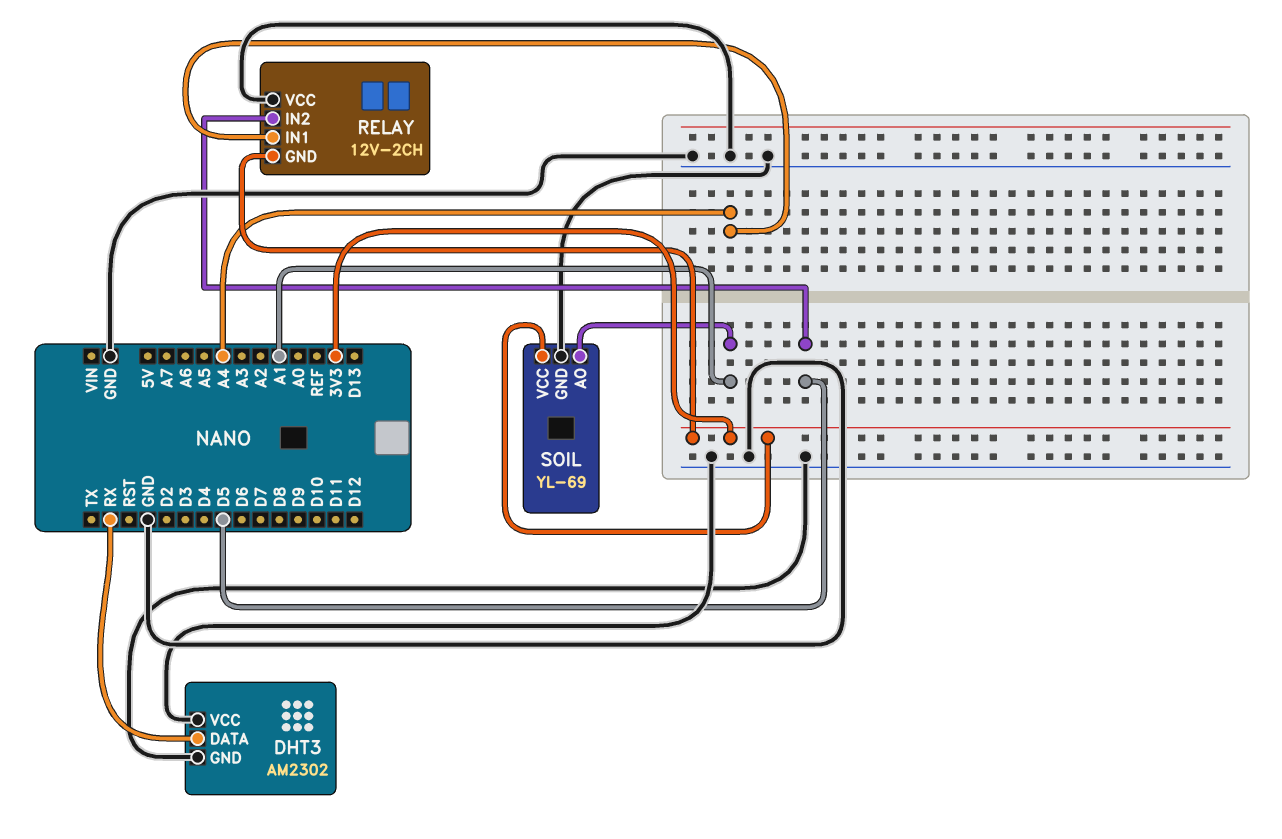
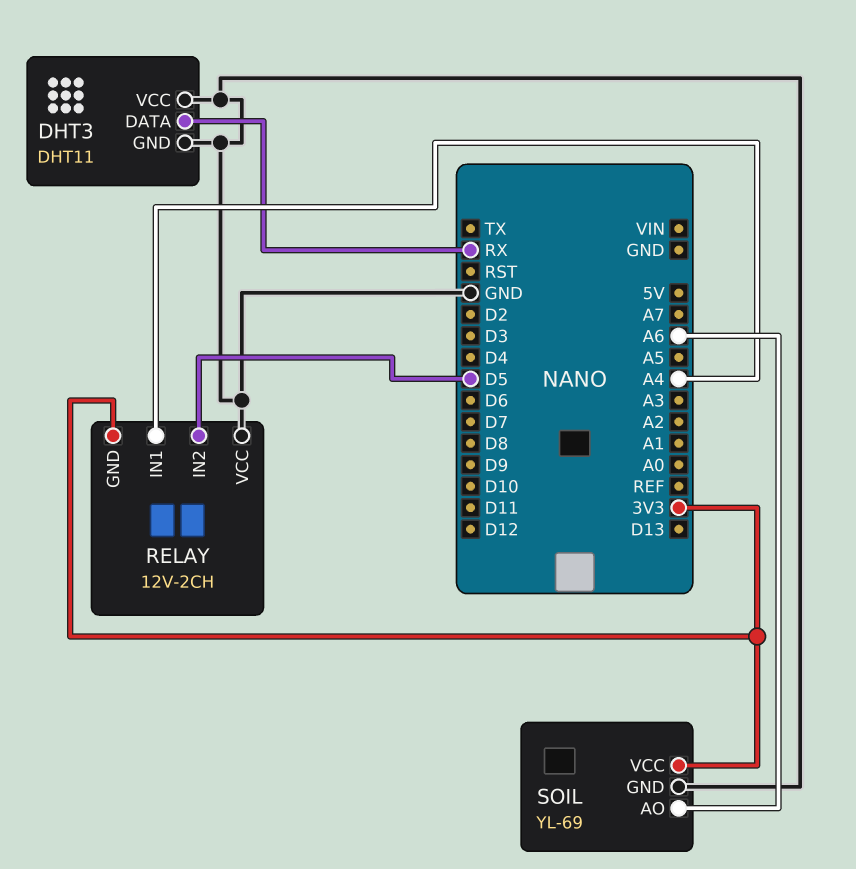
DHT3: AM2302 -> DHT11
SOIL pin AO: A1 -> A6

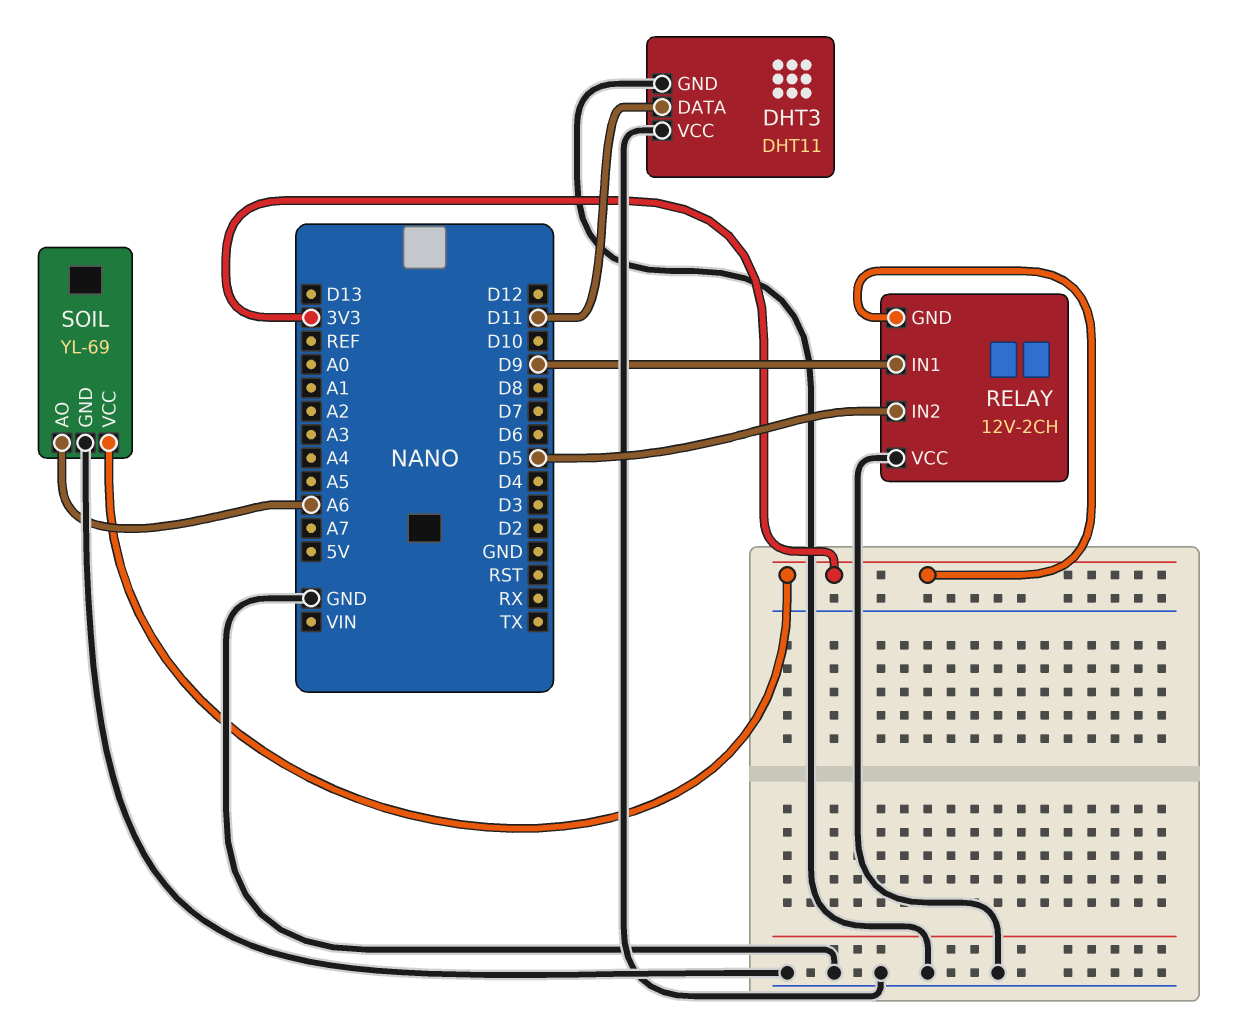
DHT3 pin DATA: RX -> D11
RELAY pin IN1: A4 -> D9

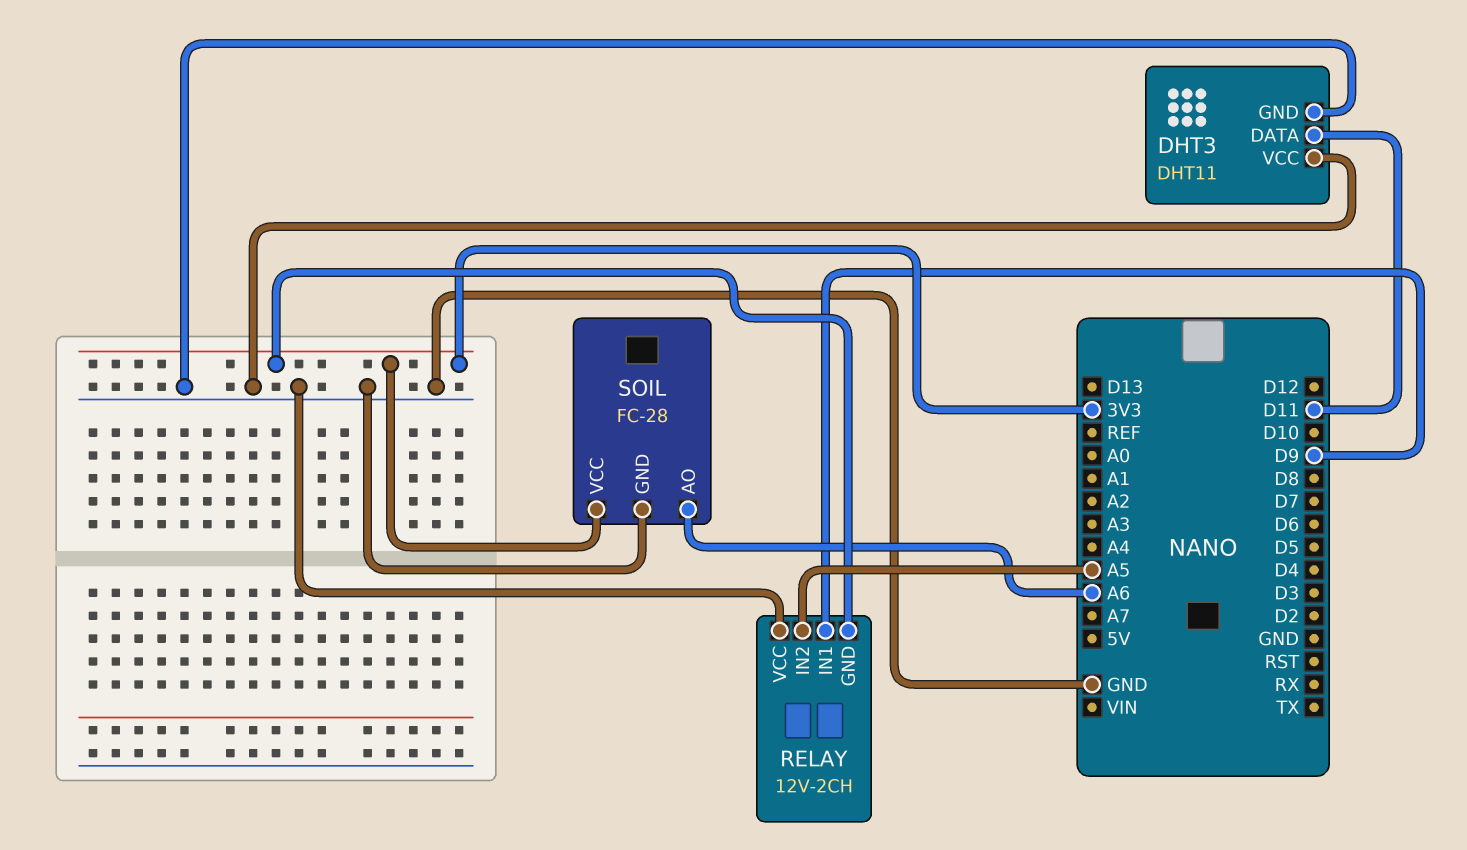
RELAY pin IN2: D5 -> A5
SOIL: YL-69 -> FC-28

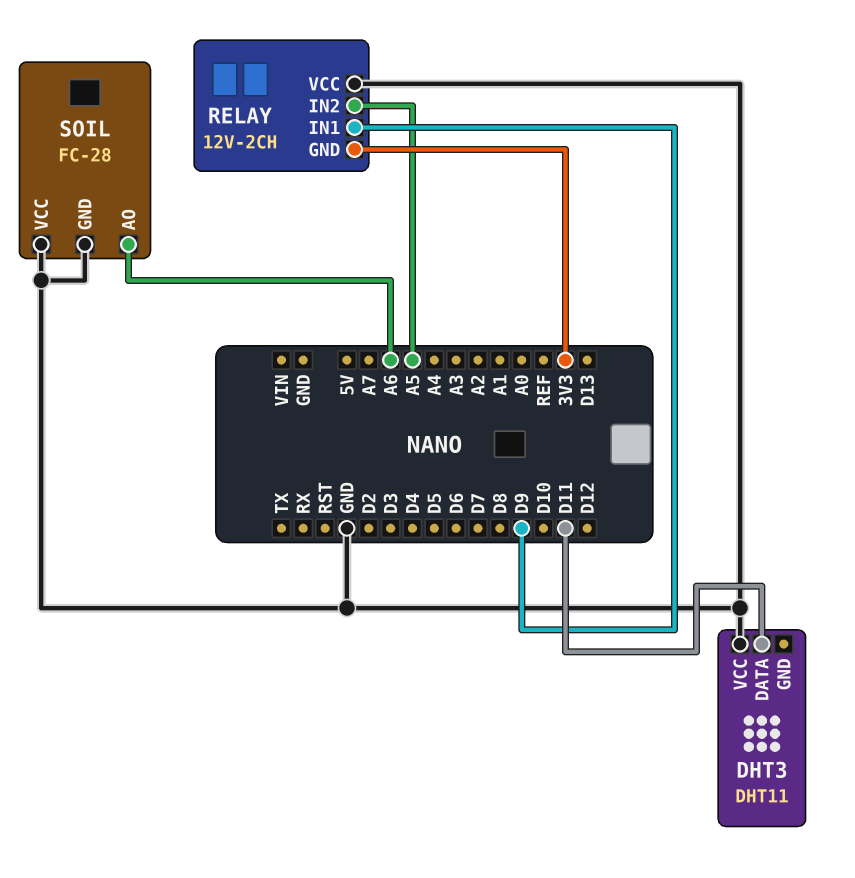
DHT3 pin GND: GND -> none
SOIL pin VCC: 3V3 -> GND

